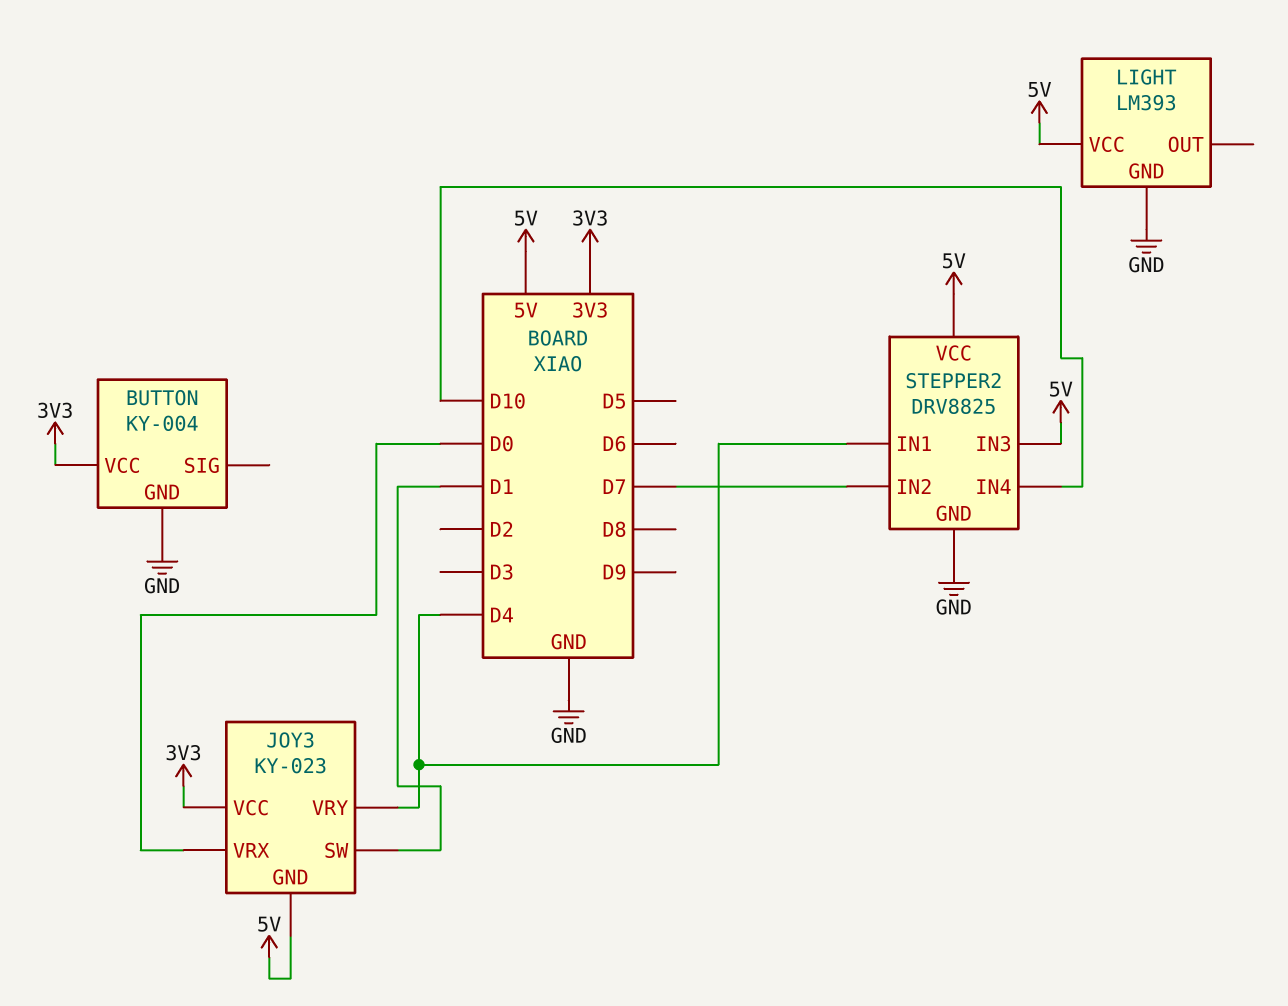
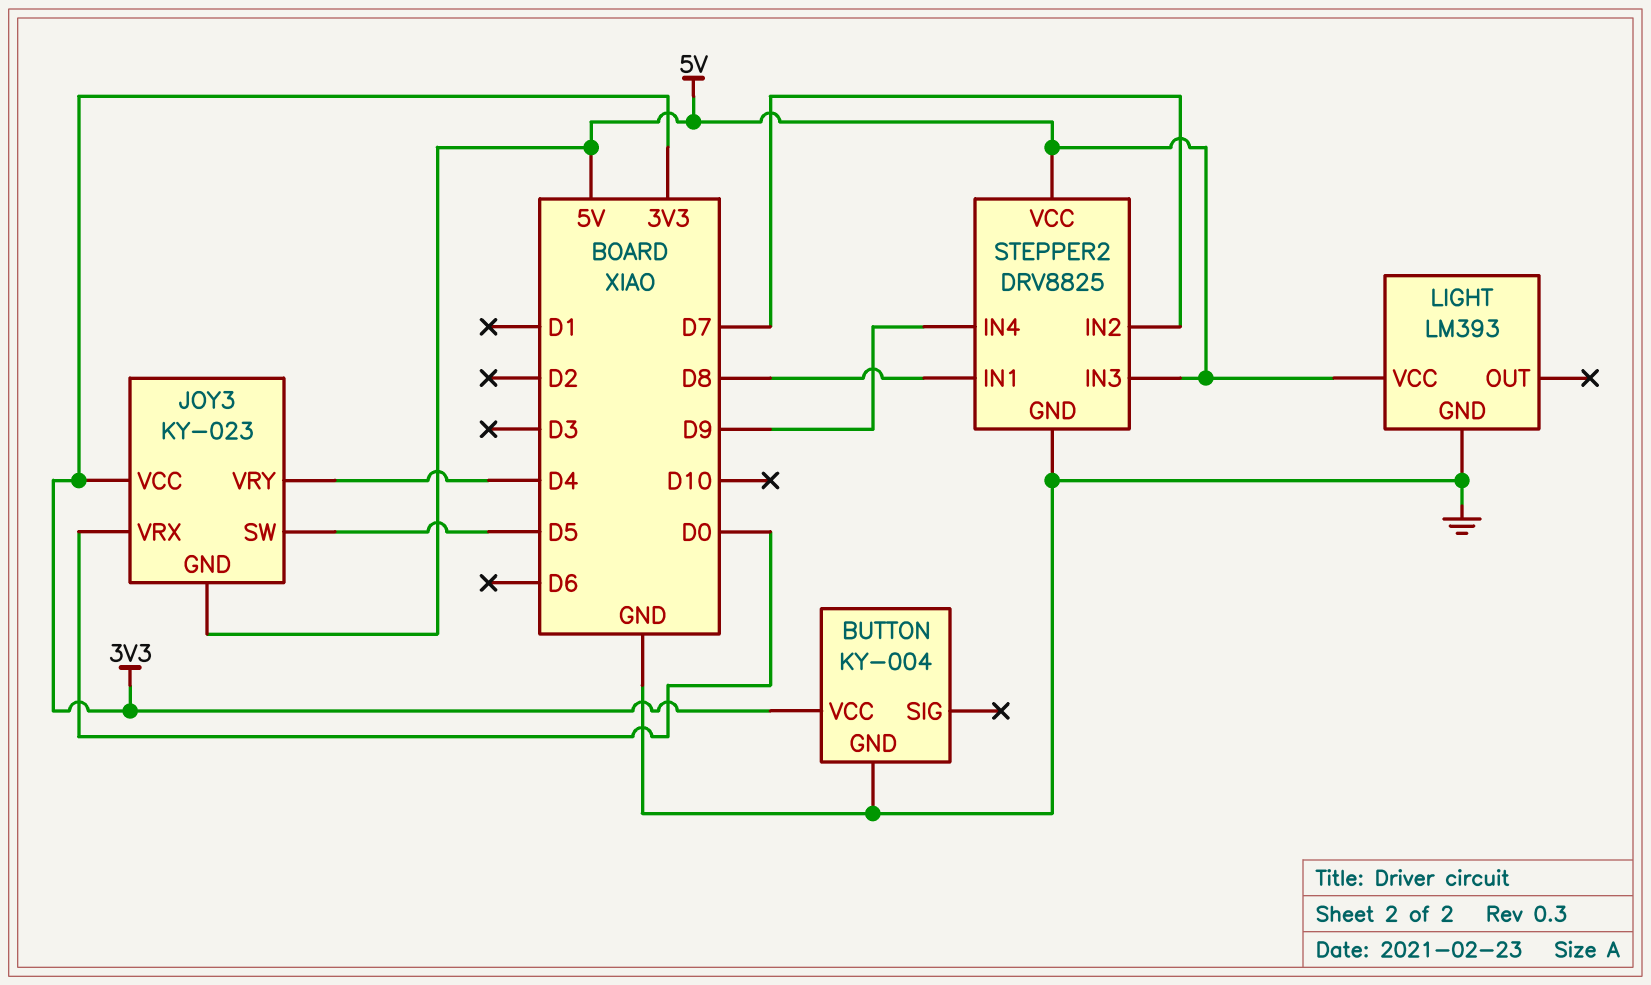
JOY3 pin SW: D1 -> D5
STEPPER2 pin IN1: D4 -> D8
STEPPER2 pin IN4: D10 -> D9

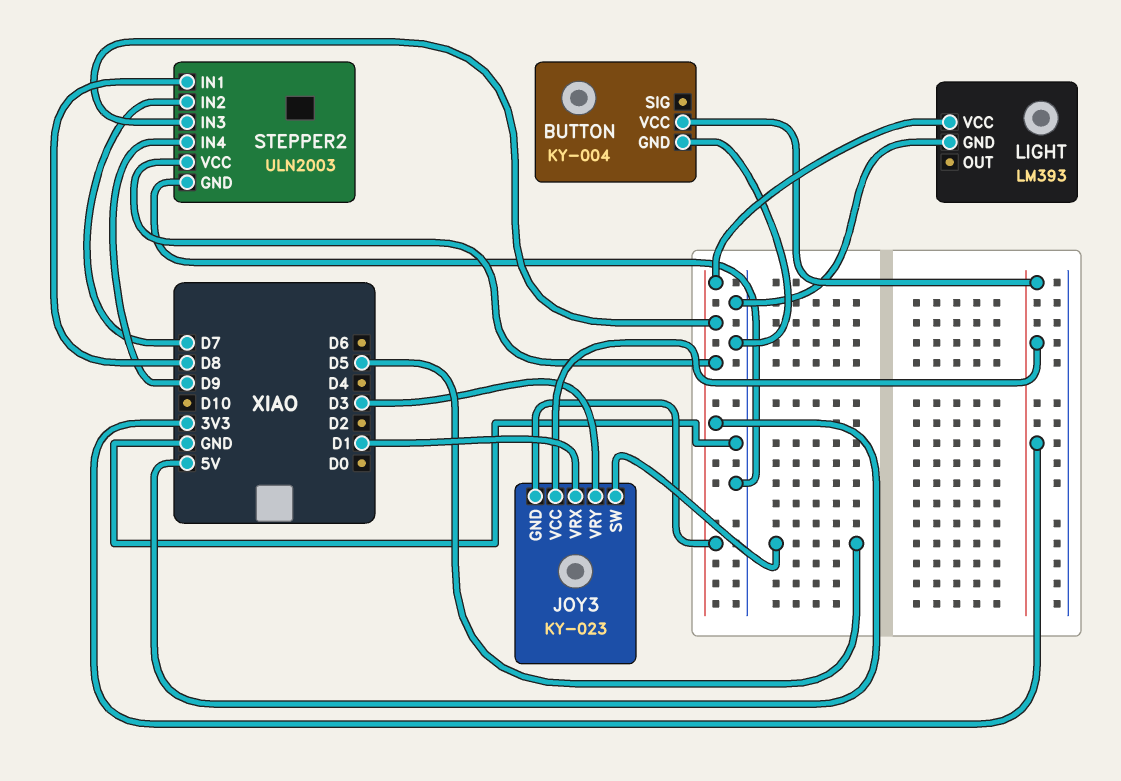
JOY3 pin VRX: D0 -> D1
JOY3 pin VRY: D4 -> D3
STEPPER2: DRV8825 -> ULN2003

